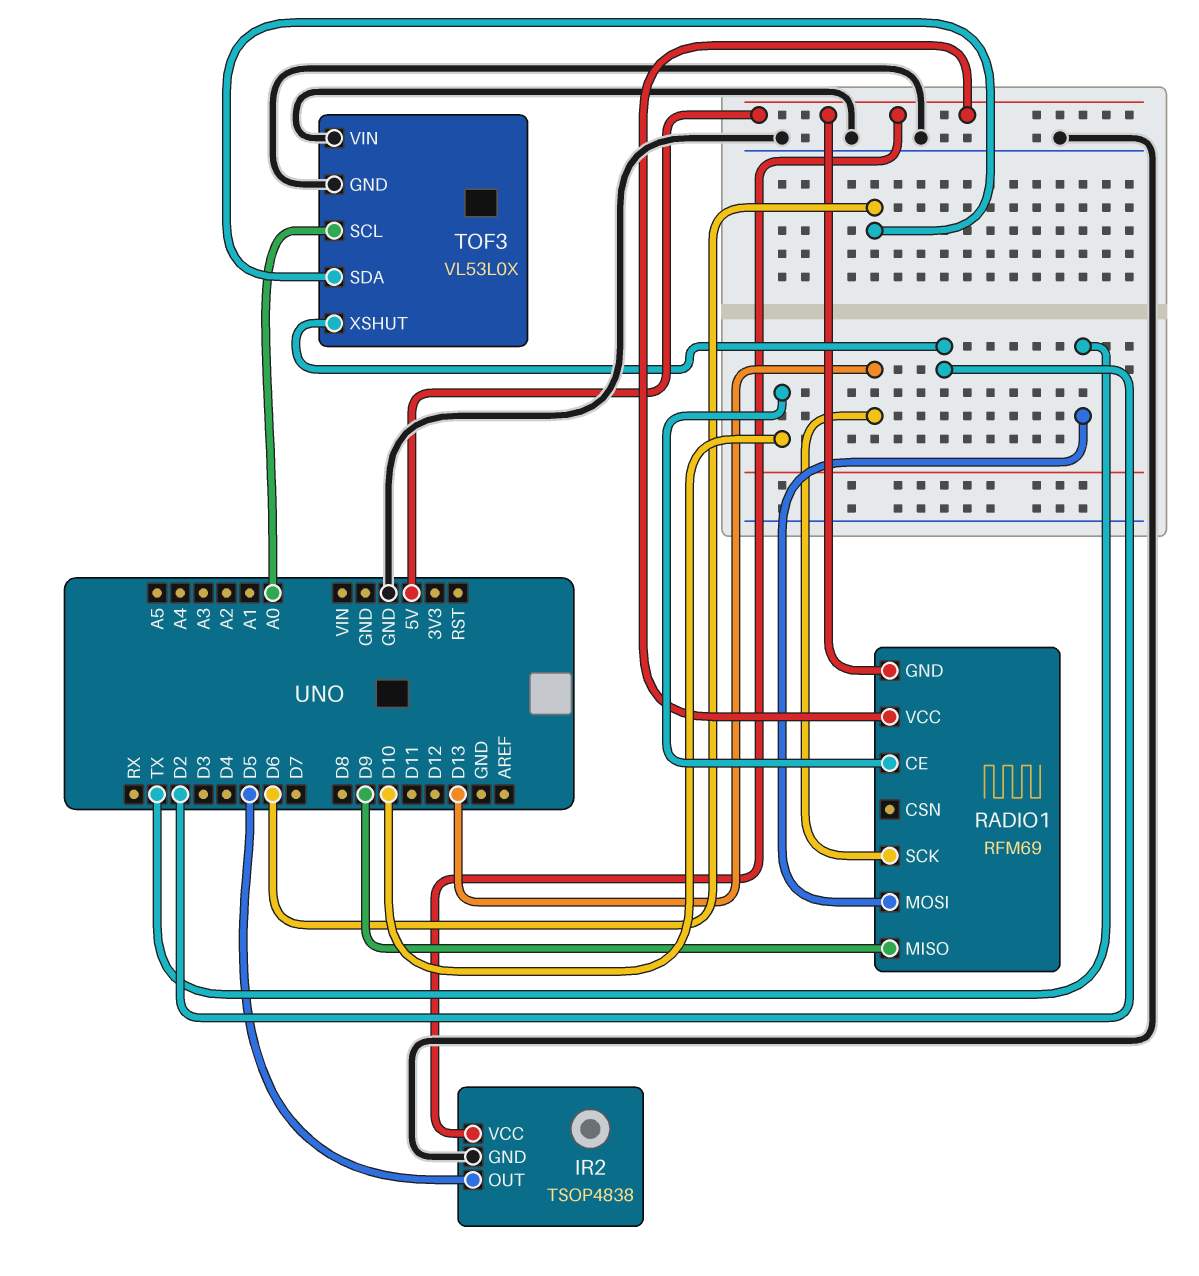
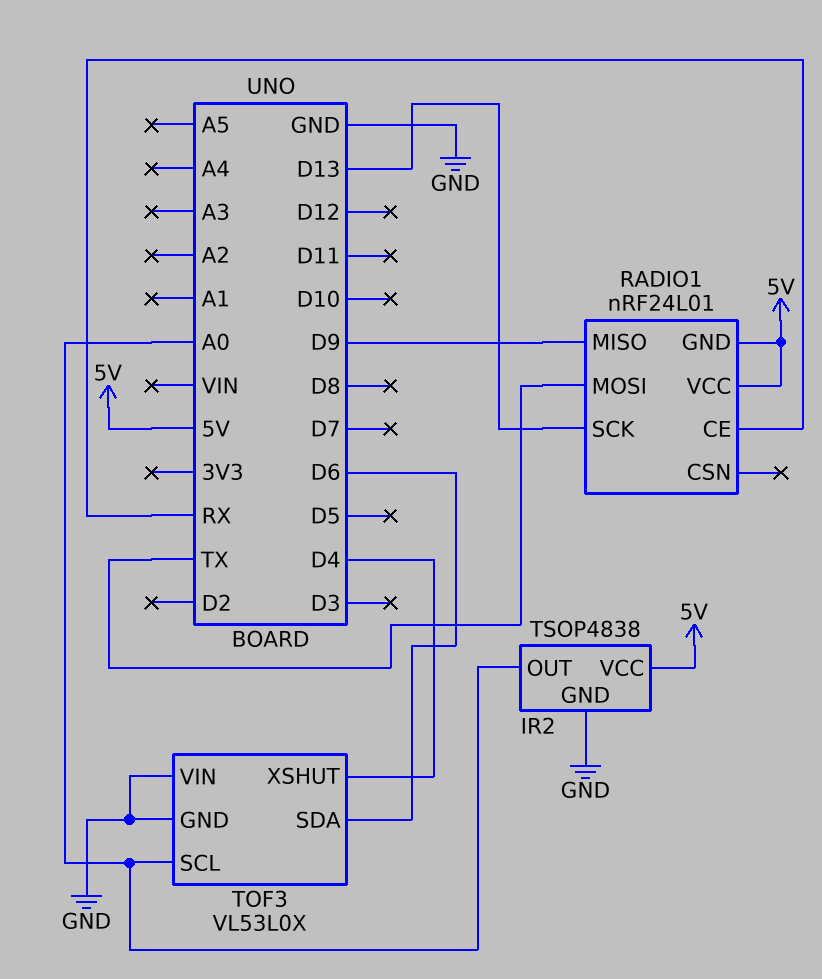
IR2 pin OUT: D5 -> A0
RADIO1: RFM69 -> nRF24L01
RADIO1 pin CE: D10 -> RX
TOF3 pin XSHUT: D2 -> D4

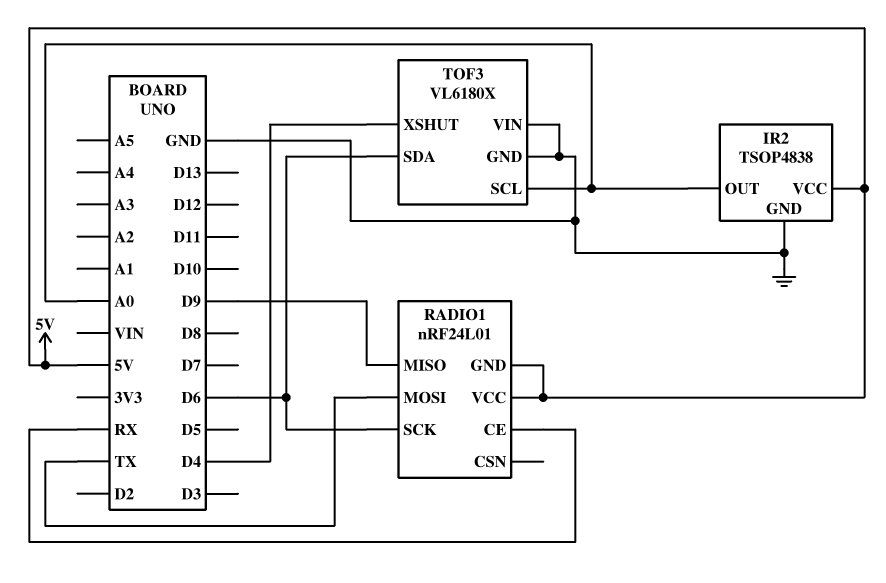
RADIO1 pin SCK: D13 -> D6
TOF3: VL53L0X -> VL6180X

